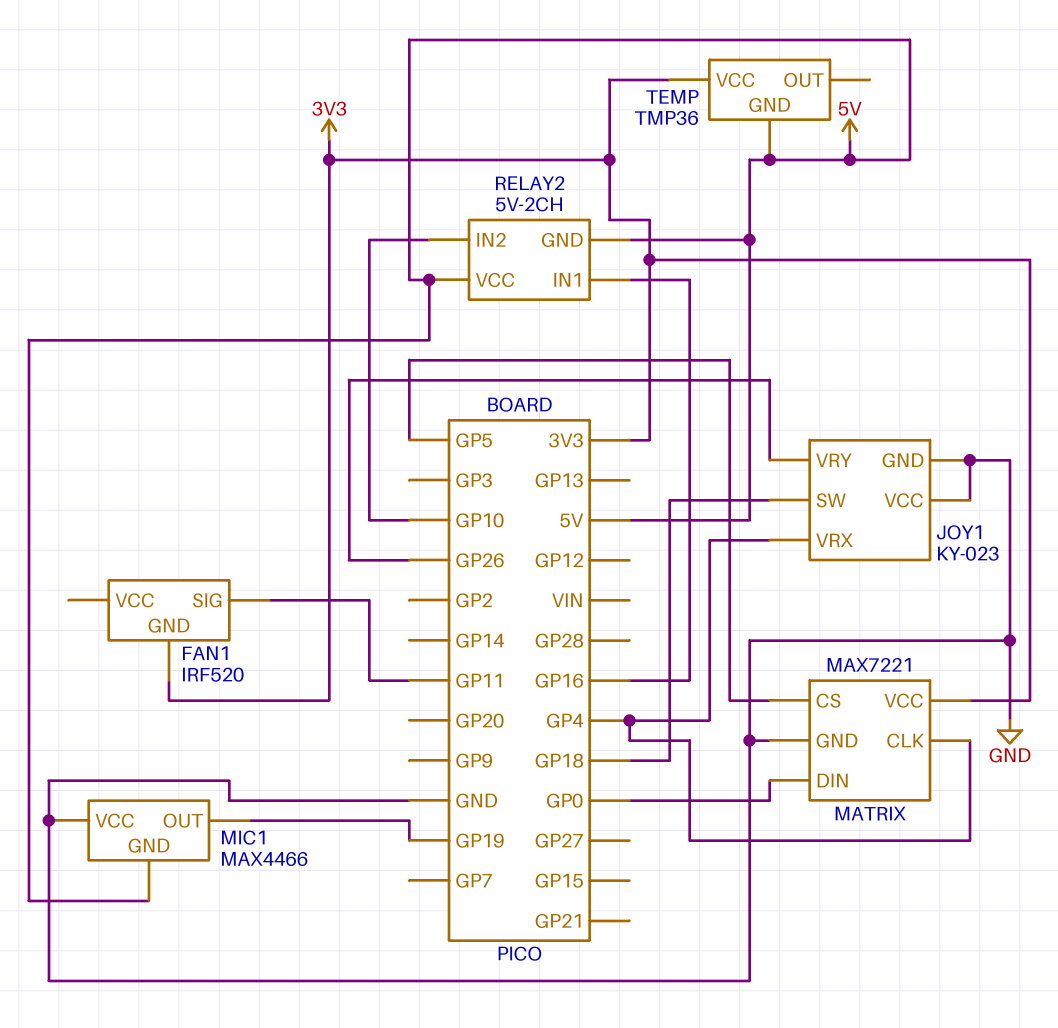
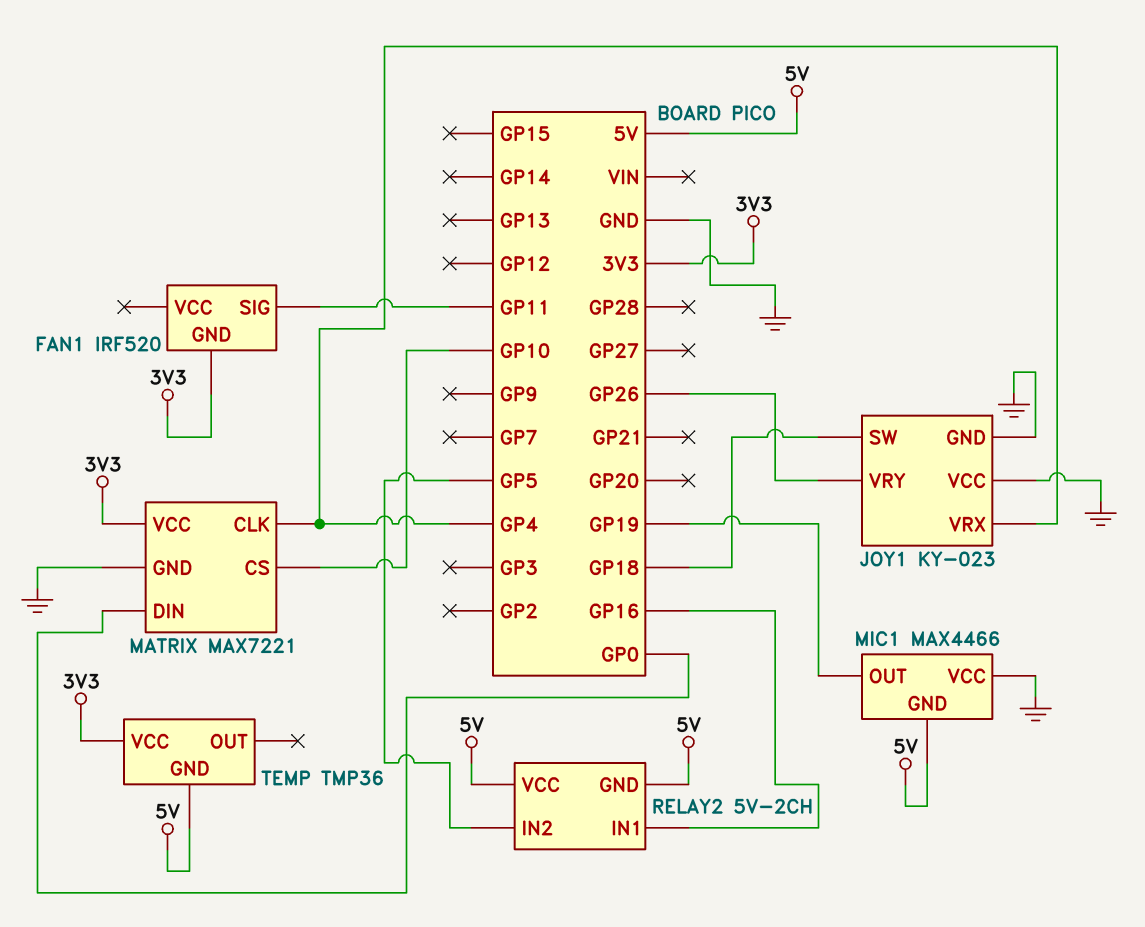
MATRIX pin CS: GP5 -> GP10
RELAY2 pin IN2: GP10 -> GP5

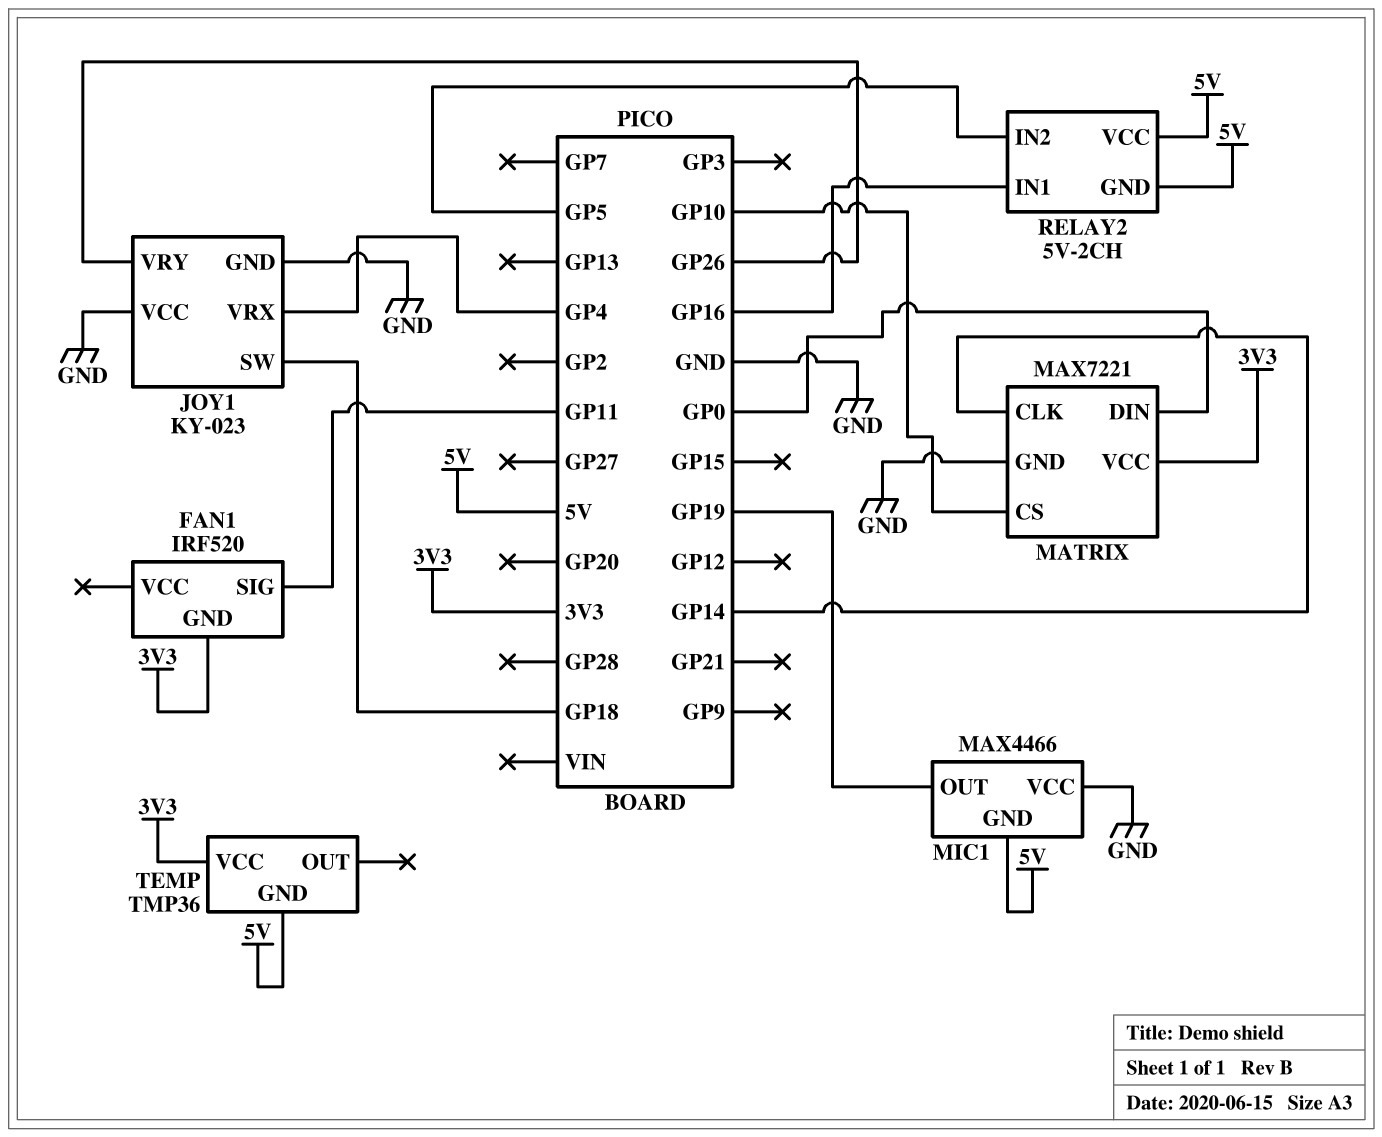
MATRIX pin CLK: GP4 -> GP14

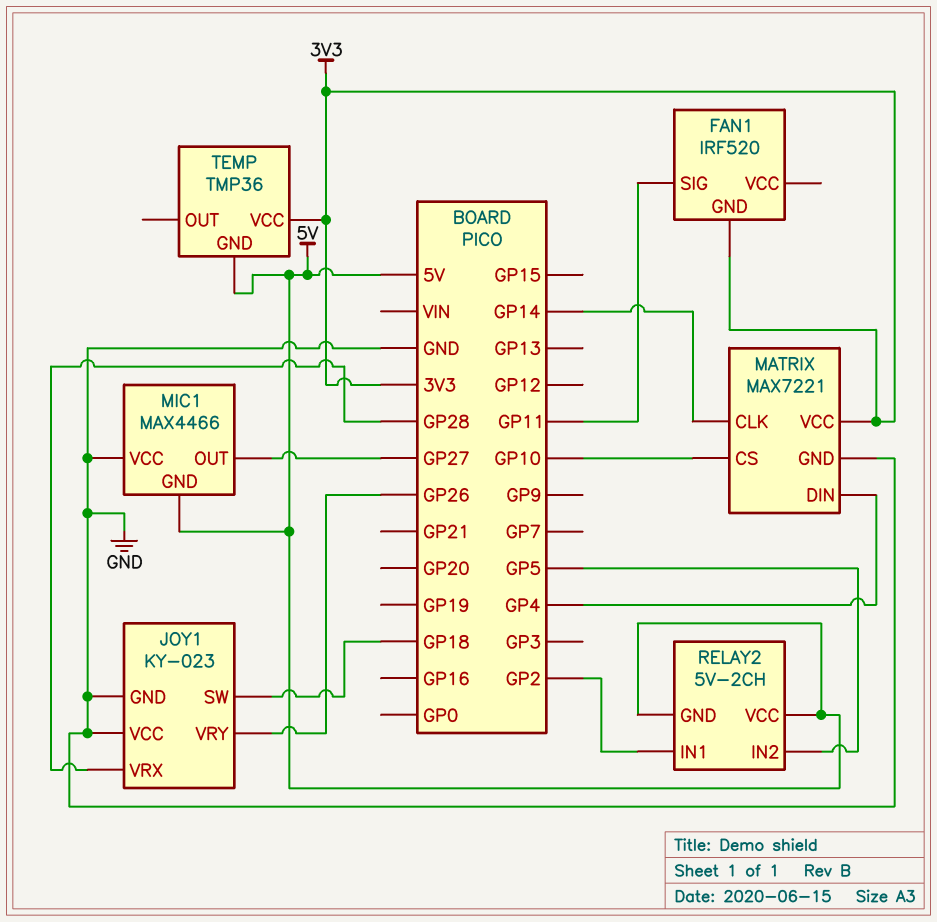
JOY1 pin VRX: GP4 -> GP28
MATRIX pin DIN: GP0 -> GP4
MIC1 pin OUT: GP19 -> GP27
RELAY2 pin IN1: GP16 -> GP2

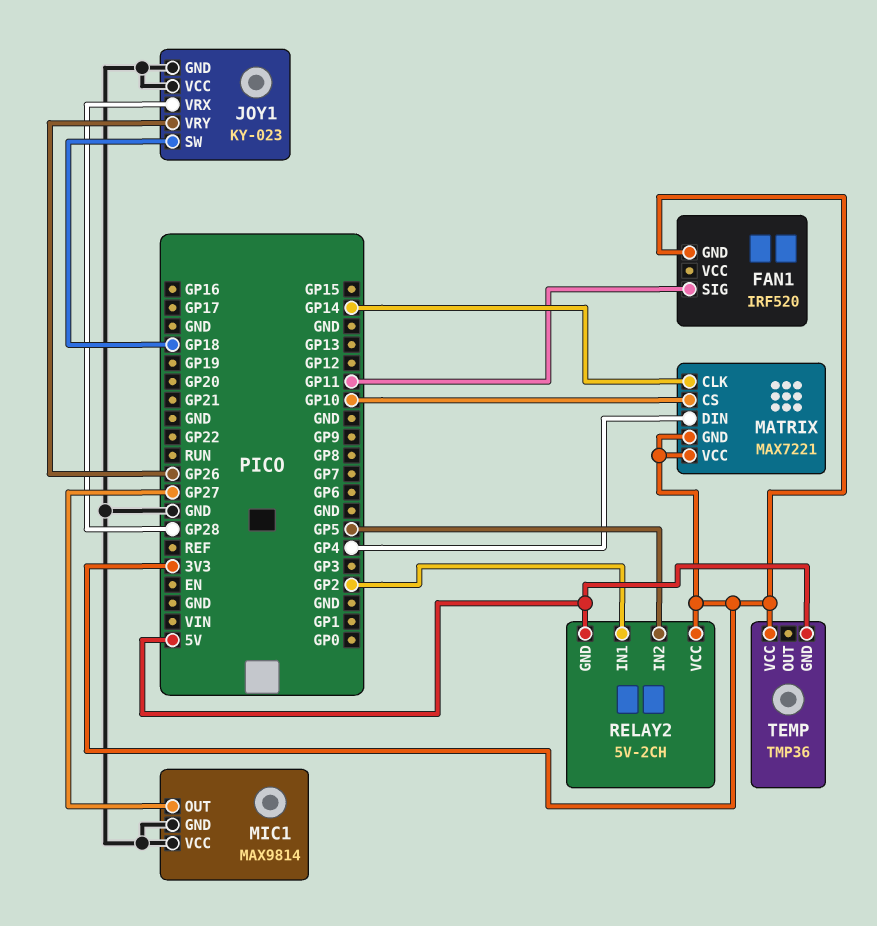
MATRIX pin GND: GND -> 3V3
MIC1: MAX4466 -> MAX9814
MIC1 pin GND: 5V -> GND
RELAY2 pin VCC: 5V -> 3V3

